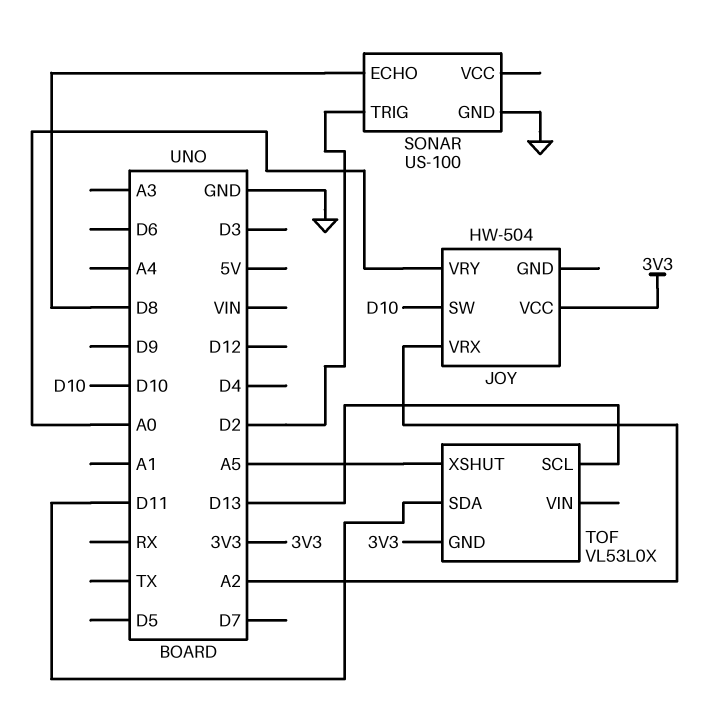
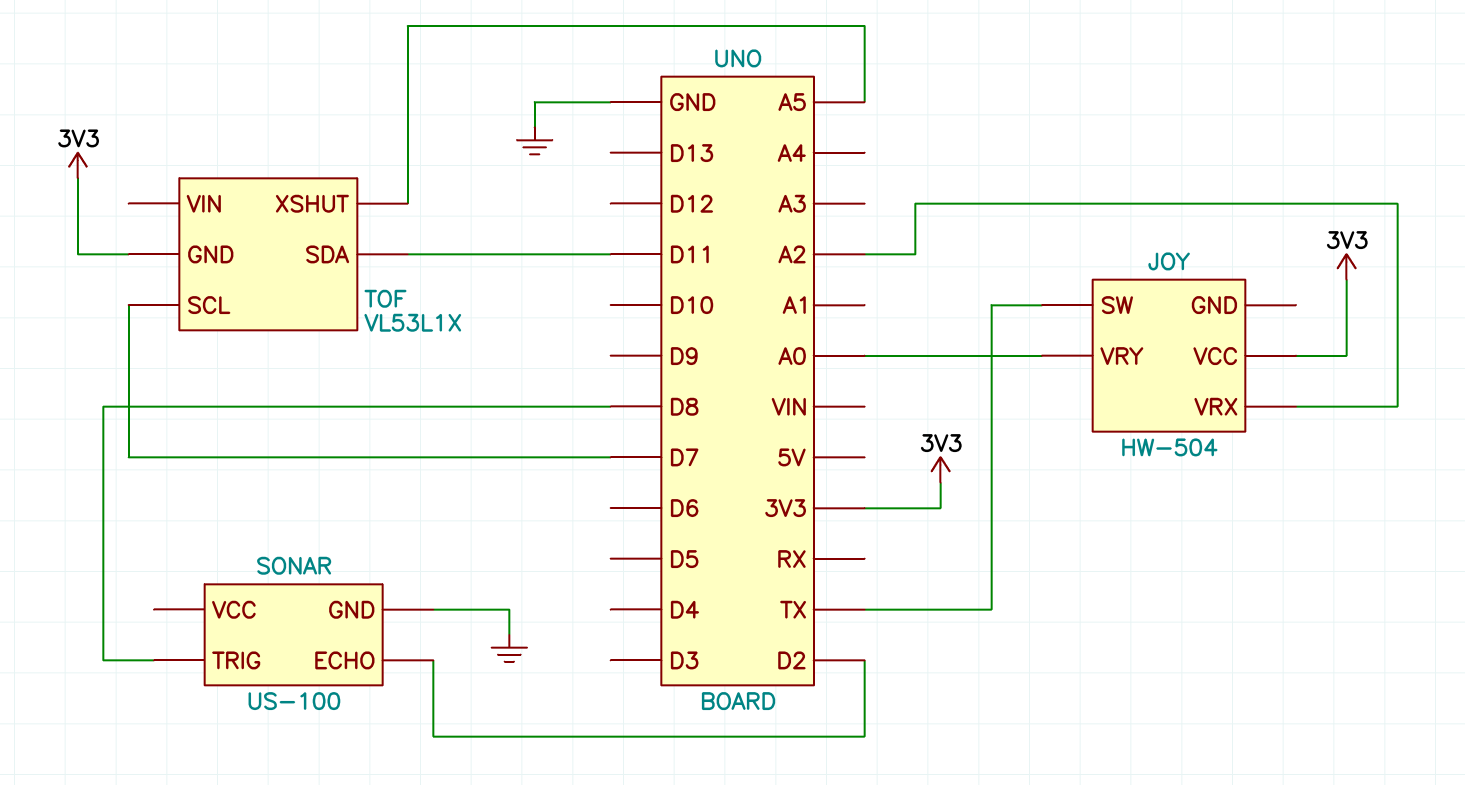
JOY pin SW: D10 -> TX
SONAR pin ECHO: D8 -> D2
SONAR pin TRIG: D2 -> D8
TOF: VL53L0X -> VL53L1X
TOF pin SCL: D13 -> D7

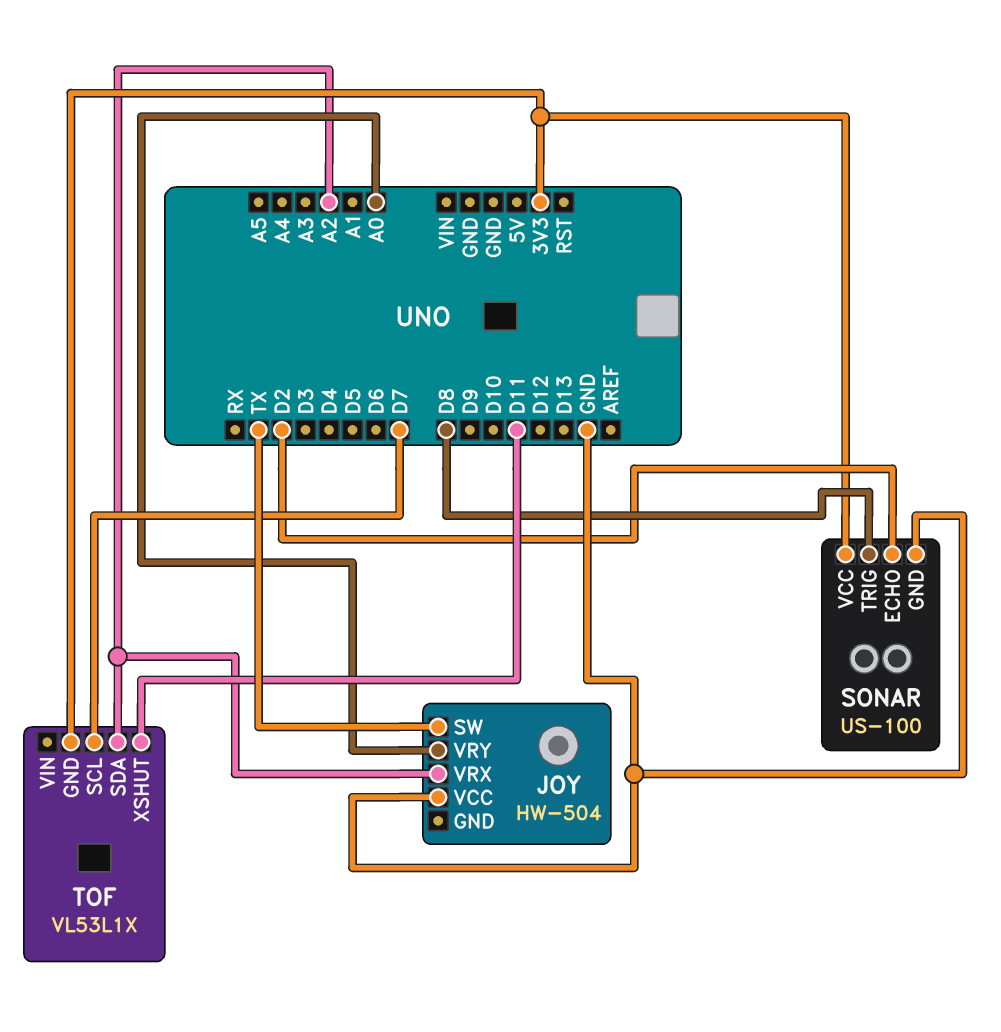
JOY pin VCC: 3V3 -> GND
SONAR pin VCC: none -> 3V3
TOF pin SDA: D11 -> A2
TOF pin XSHUT: A5 -> D11

